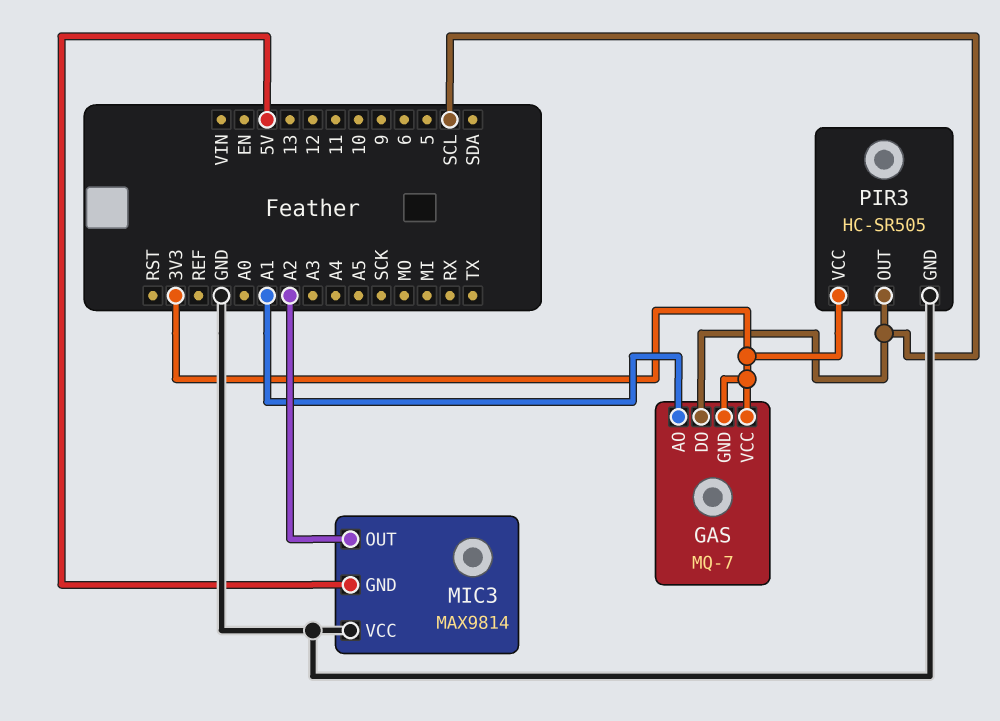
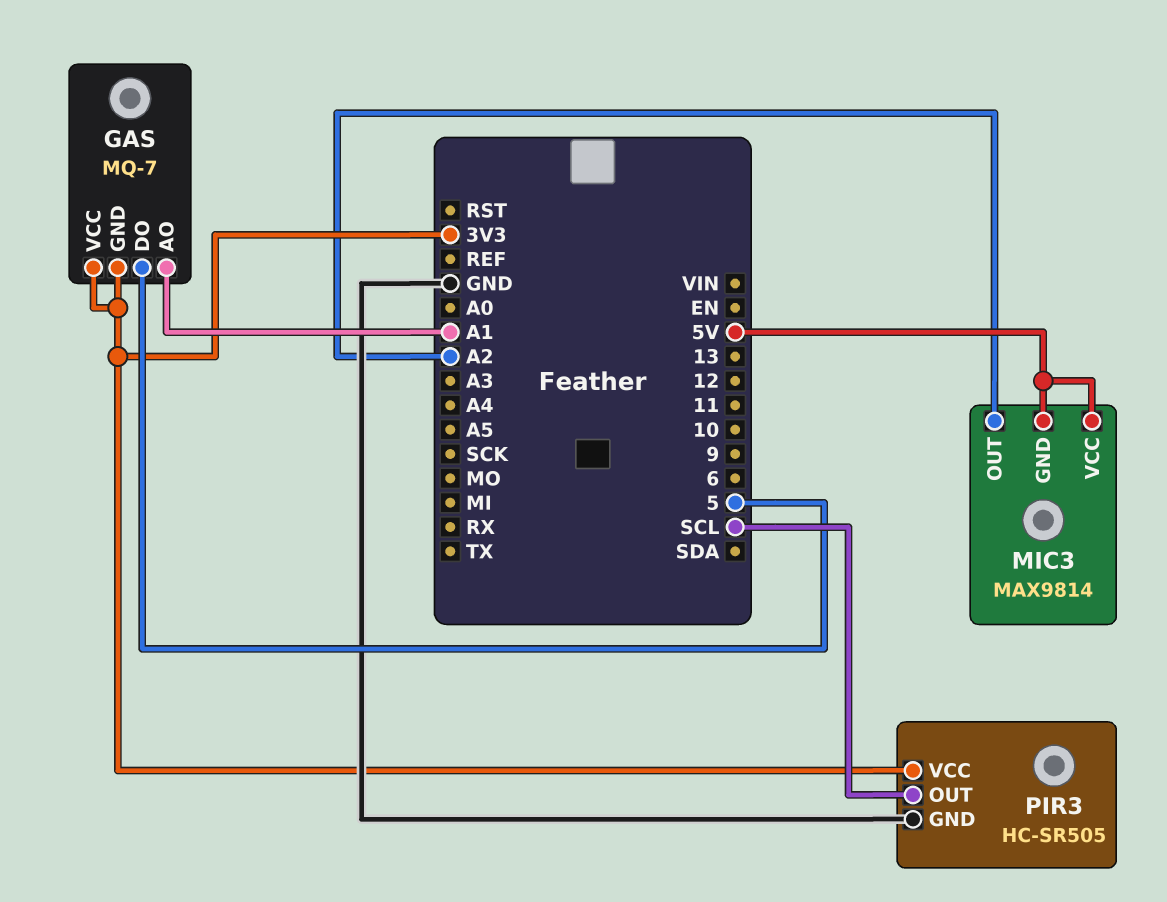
GAS pin DO: SCL -> 5
MIC3 pin VCC: GND -> 5V

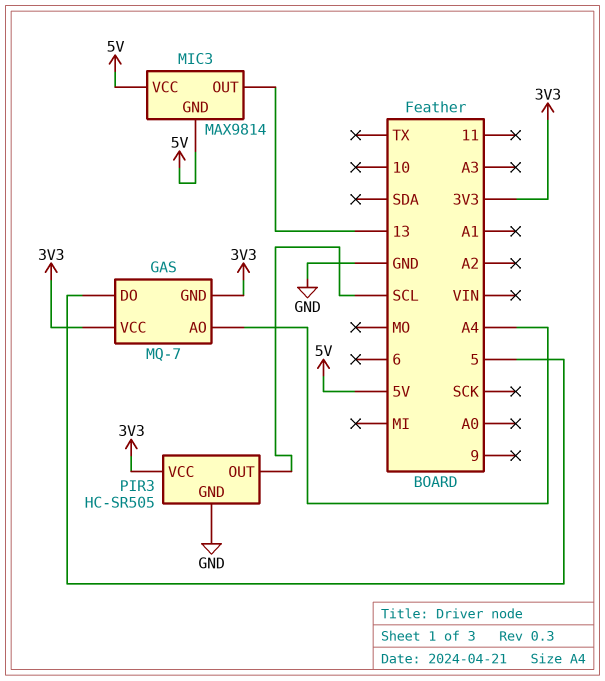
GAS pin AO: A1 -> A4
MIC3 pin OUT: A2 -> 13

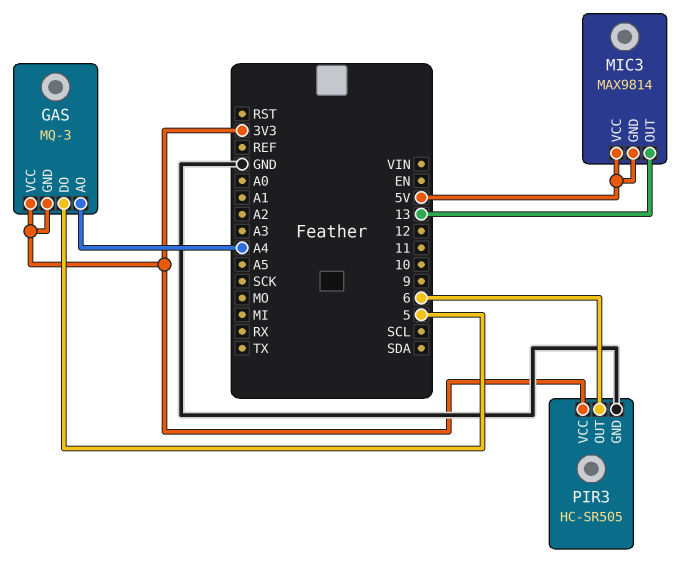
GAS: MQ-7 -> MQ-3
PIR3 pin OUT: SCL -> 6

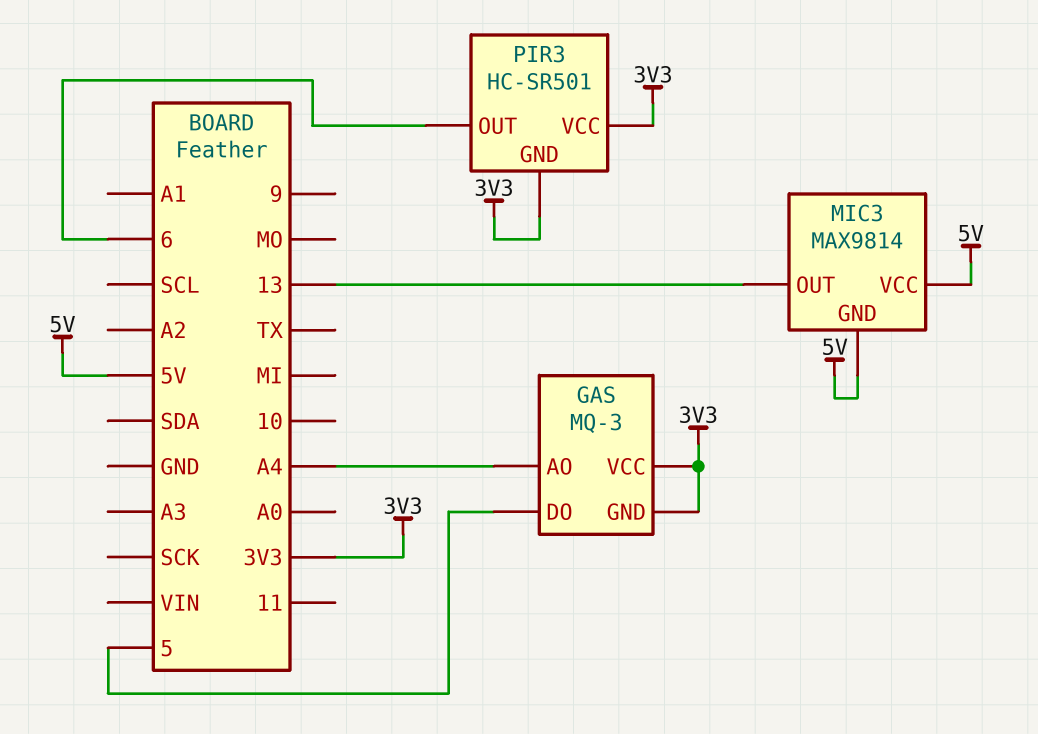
PIR3: HC-SR505 -> HC-SR501
PIR3 pin GND: GND -> 3V3

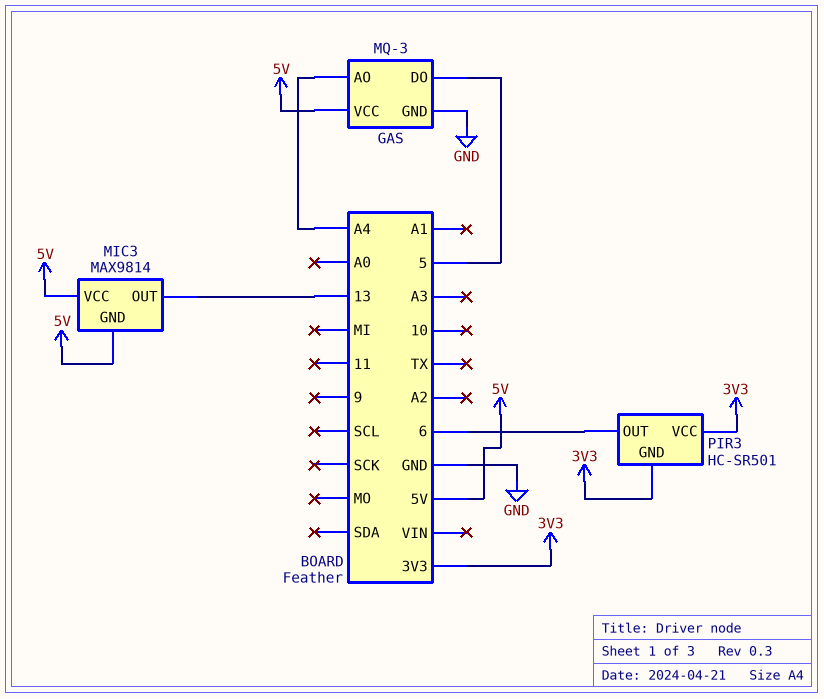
GAS pin GND: 3V3 -> GND
GAS pin VCC: 3V3 -> 5V

